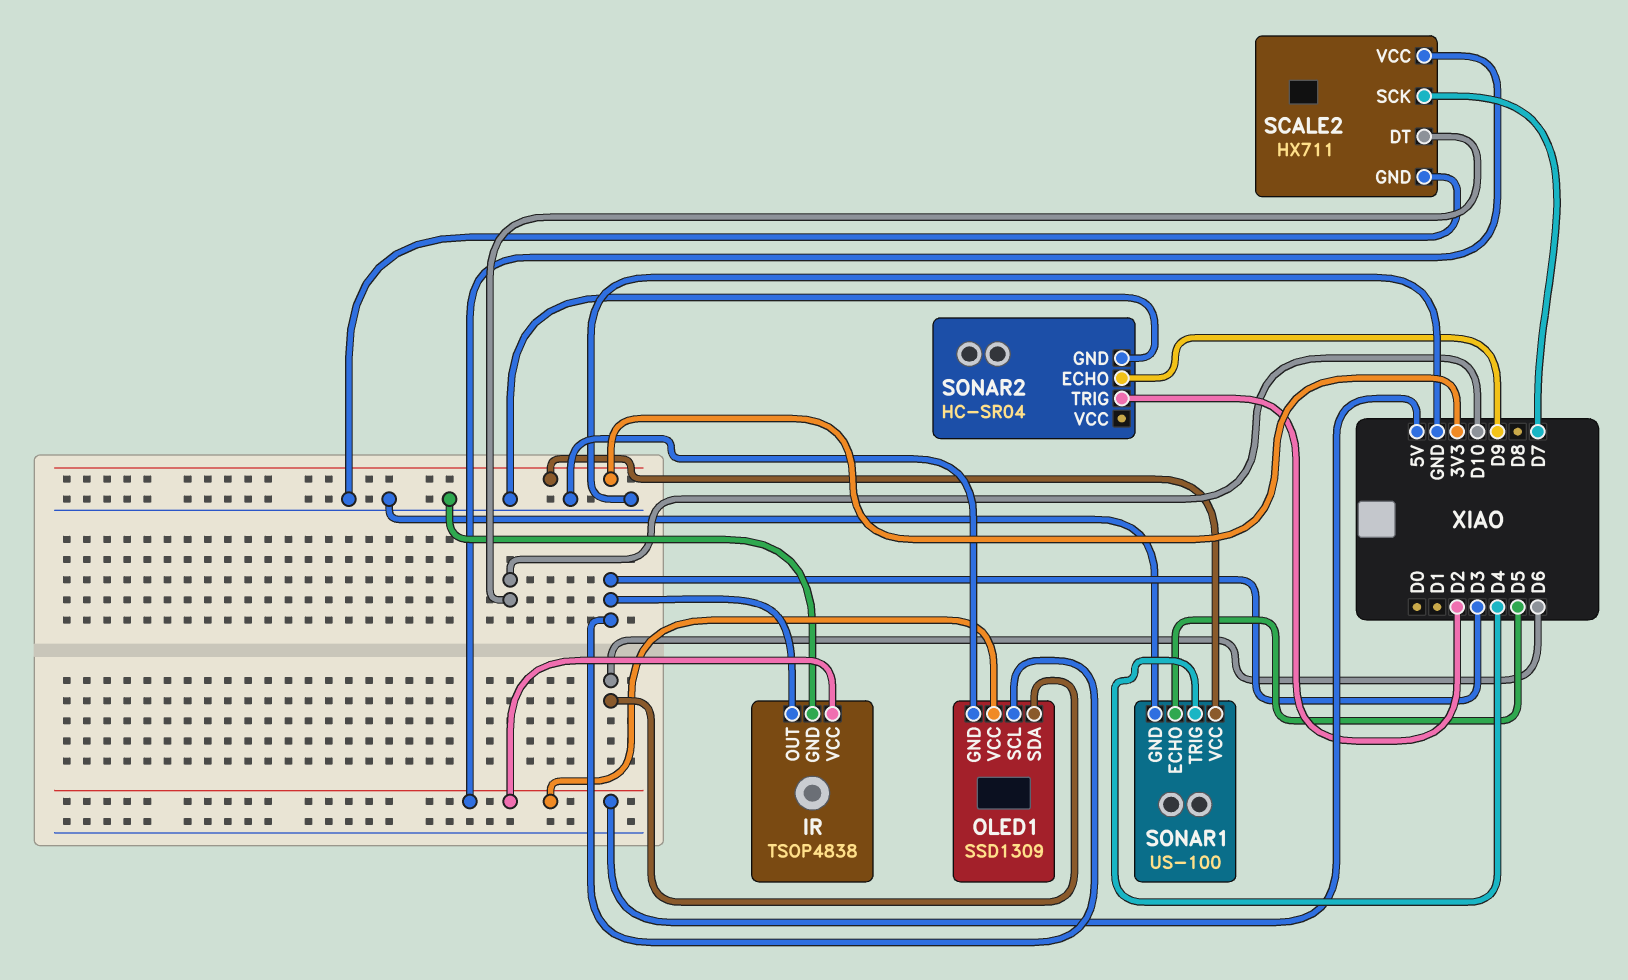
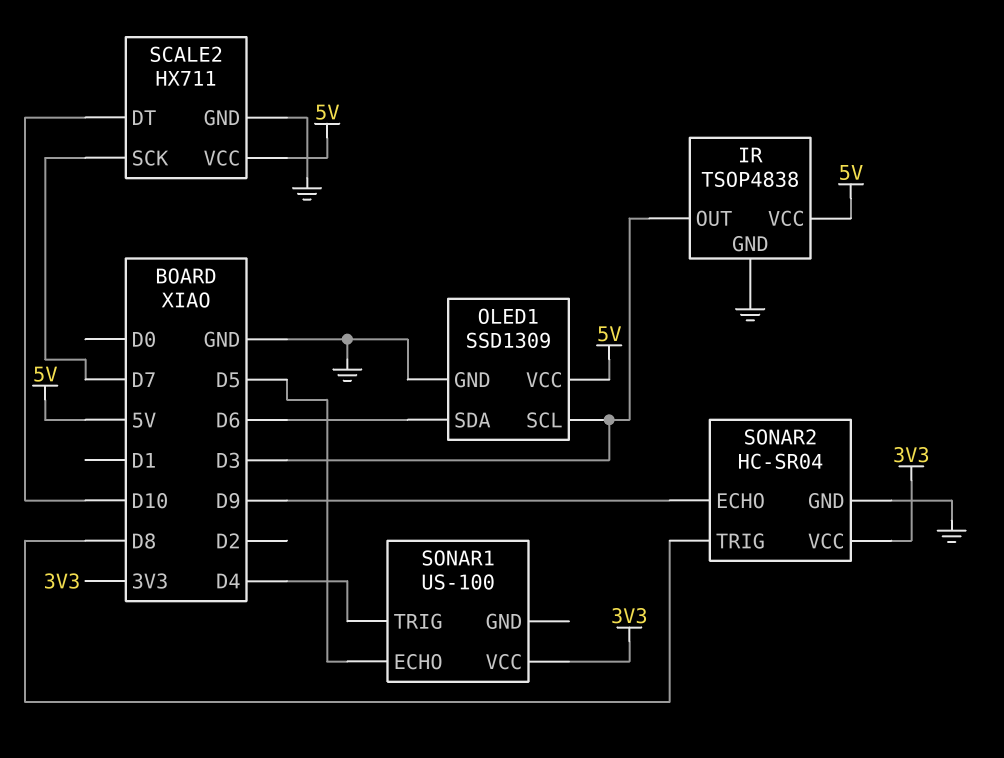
SONAR1 pin GND: GND -> none
SONAR2 pin TRIG: D2 -> D8
SONAR2 pin VCC: none -> 3V3

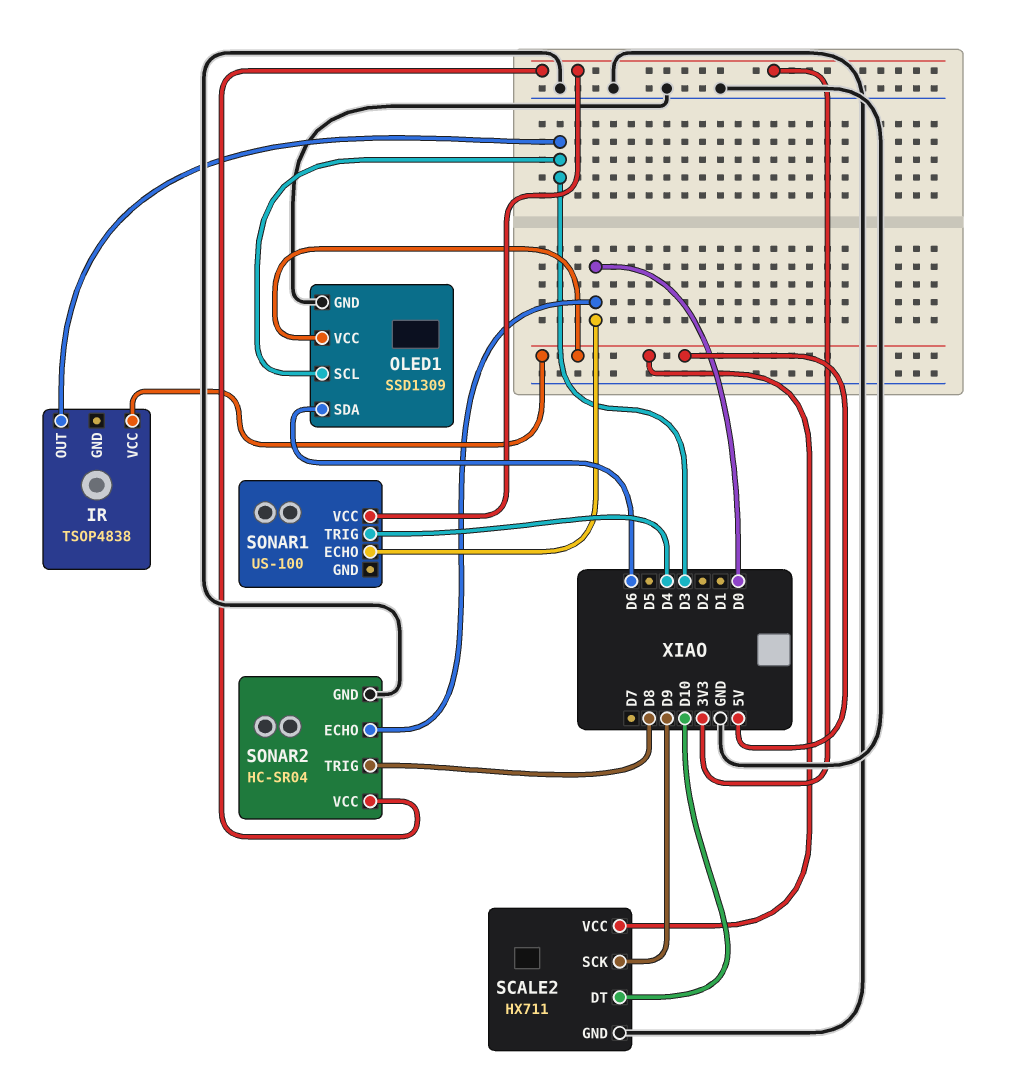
IR pin GND: GND -> none
SCALE2 pin SCK: D7 -> D9
SONAR1 pin ECHO: D5 -> D0
SONAR2 pin ECHO: D9 -> D0

